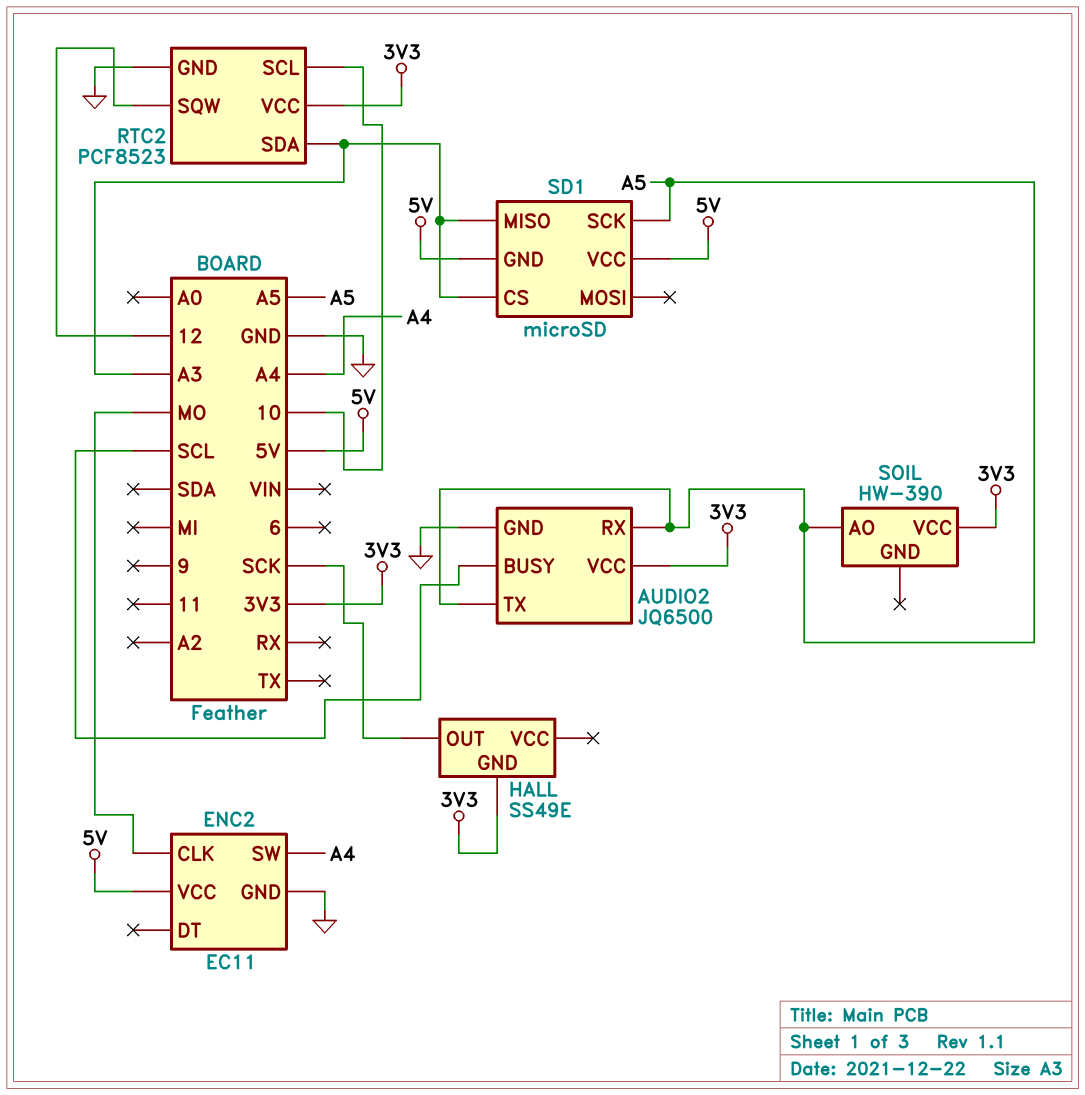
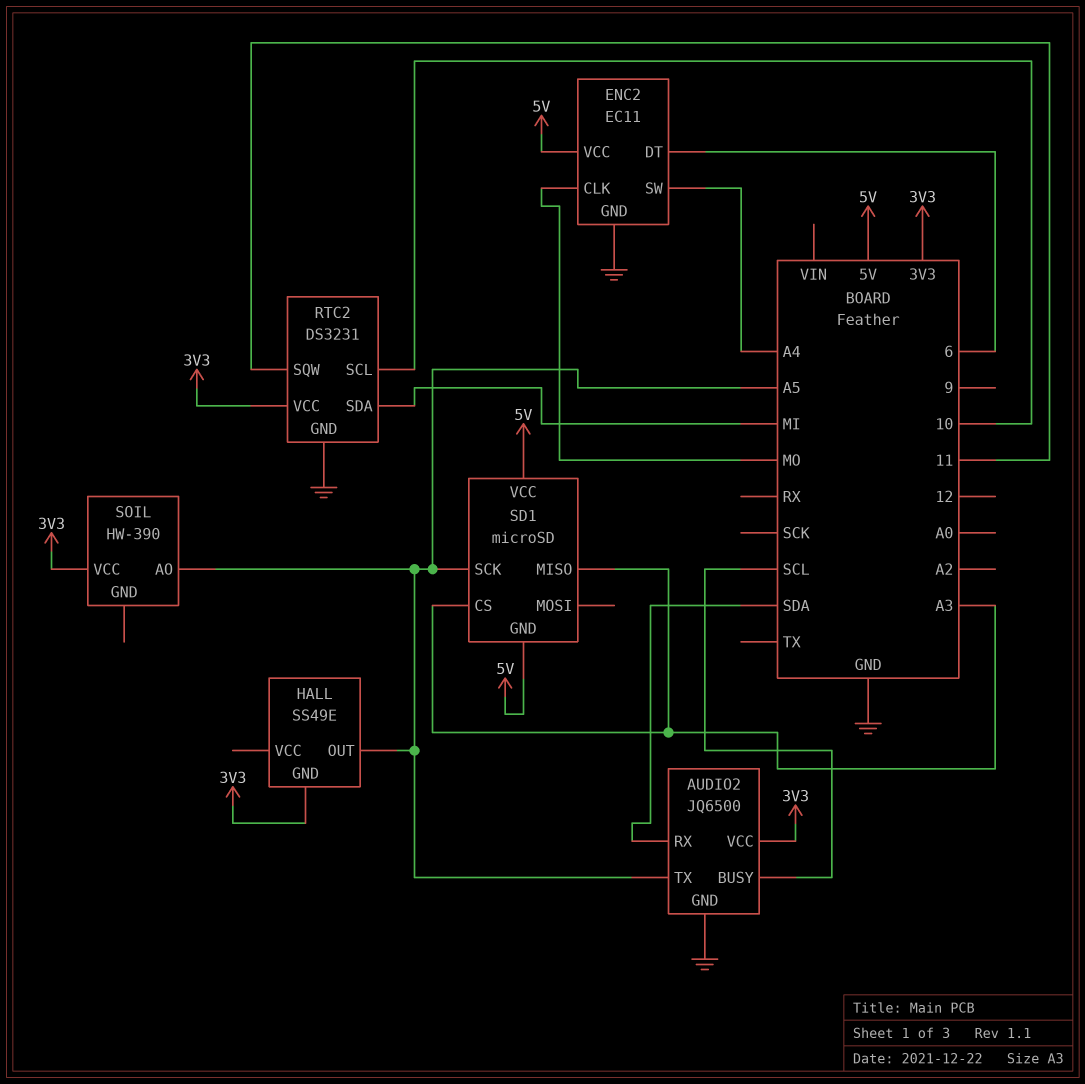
AUDIO2 pin RX: A5 -> SDA
ENC2 pin DT: none -> 6
HALL pin OUT: SCK -> A5
RTC2: PCF8523 -> DS3231
RTC2 pin SDA: A3 -> MI
RTC2 pin SQW: 12 -> 11

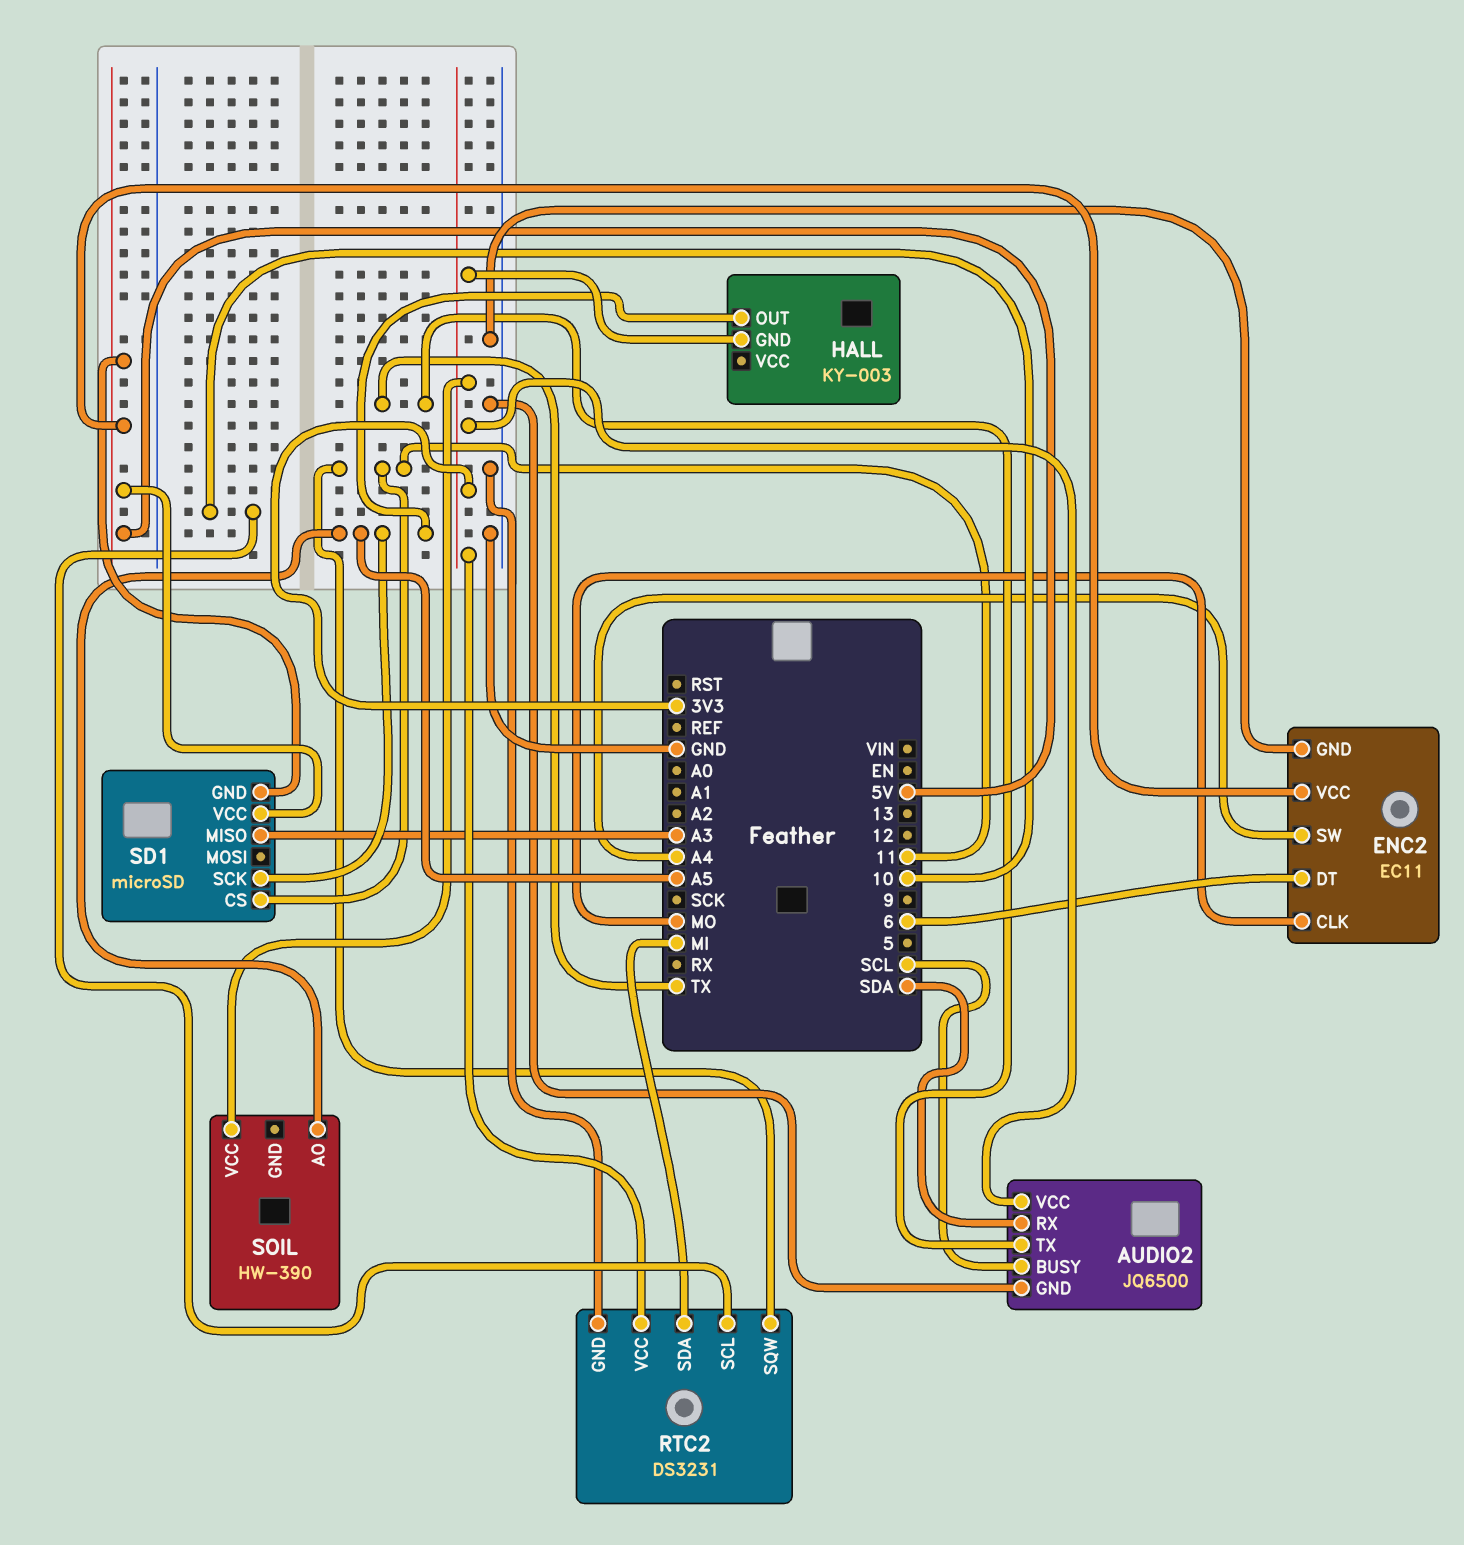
AUDIO2 pin TX: A5 -> TX
HALL: SS49E -> KY-003
SD1 pin CS: A3 -> 11

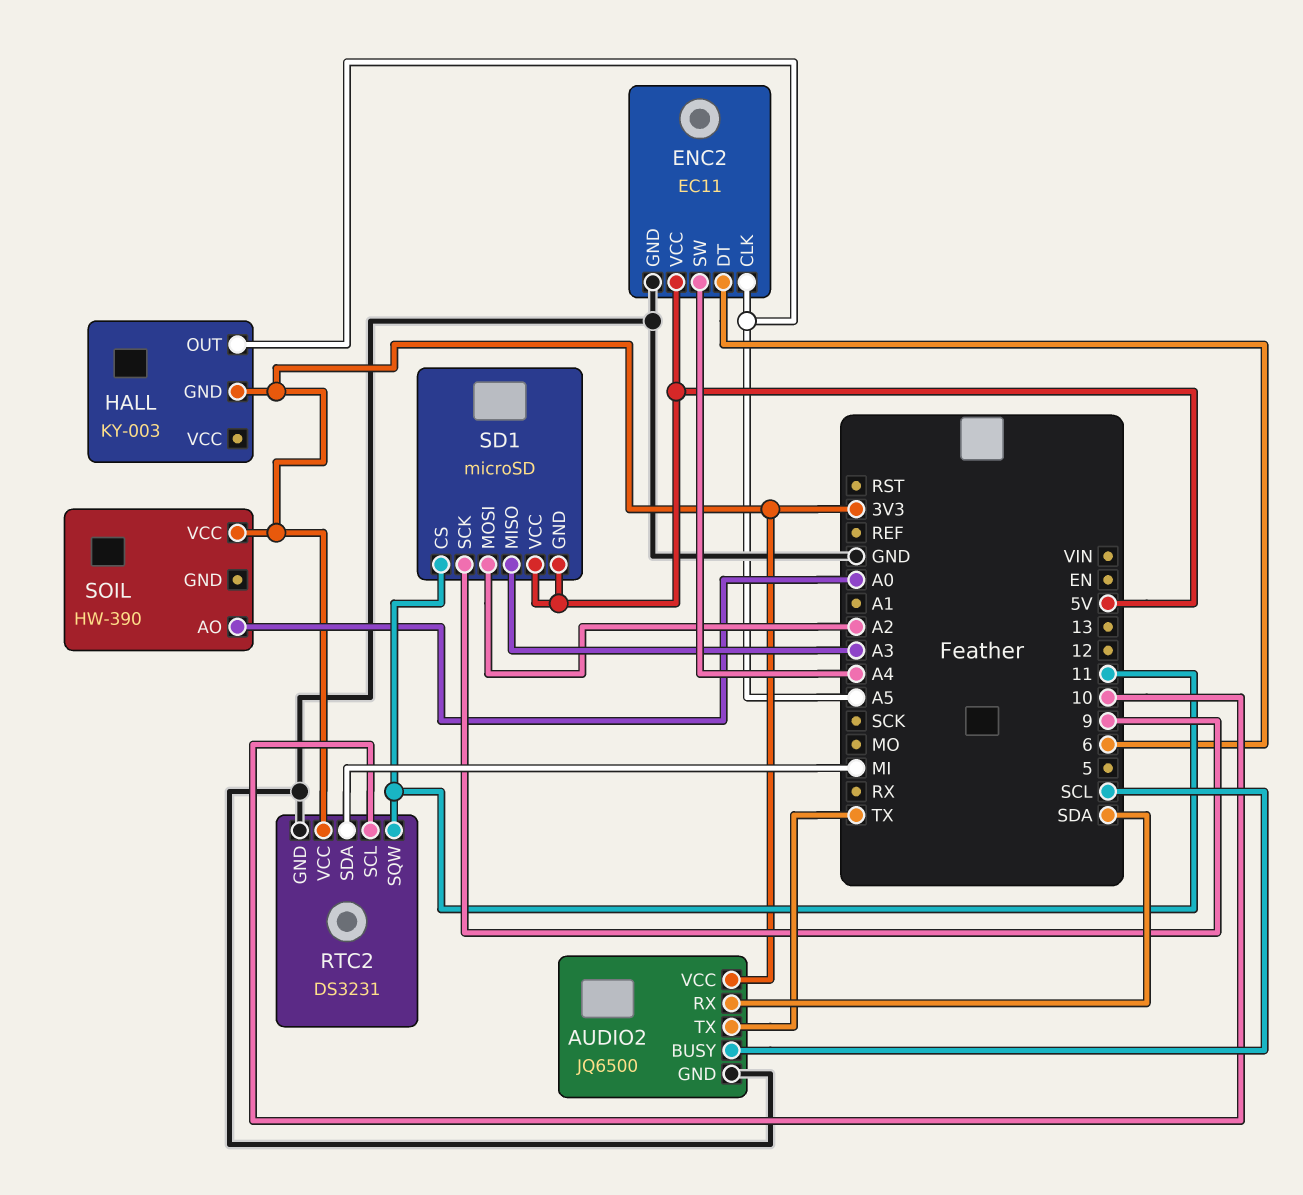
ENC2 pin CLK: MO -> A5
SD1 pin MOSI: none -> A2
SD1 pin SCK: A5 -> 9
SOIL pin AO: A5 -> A0

